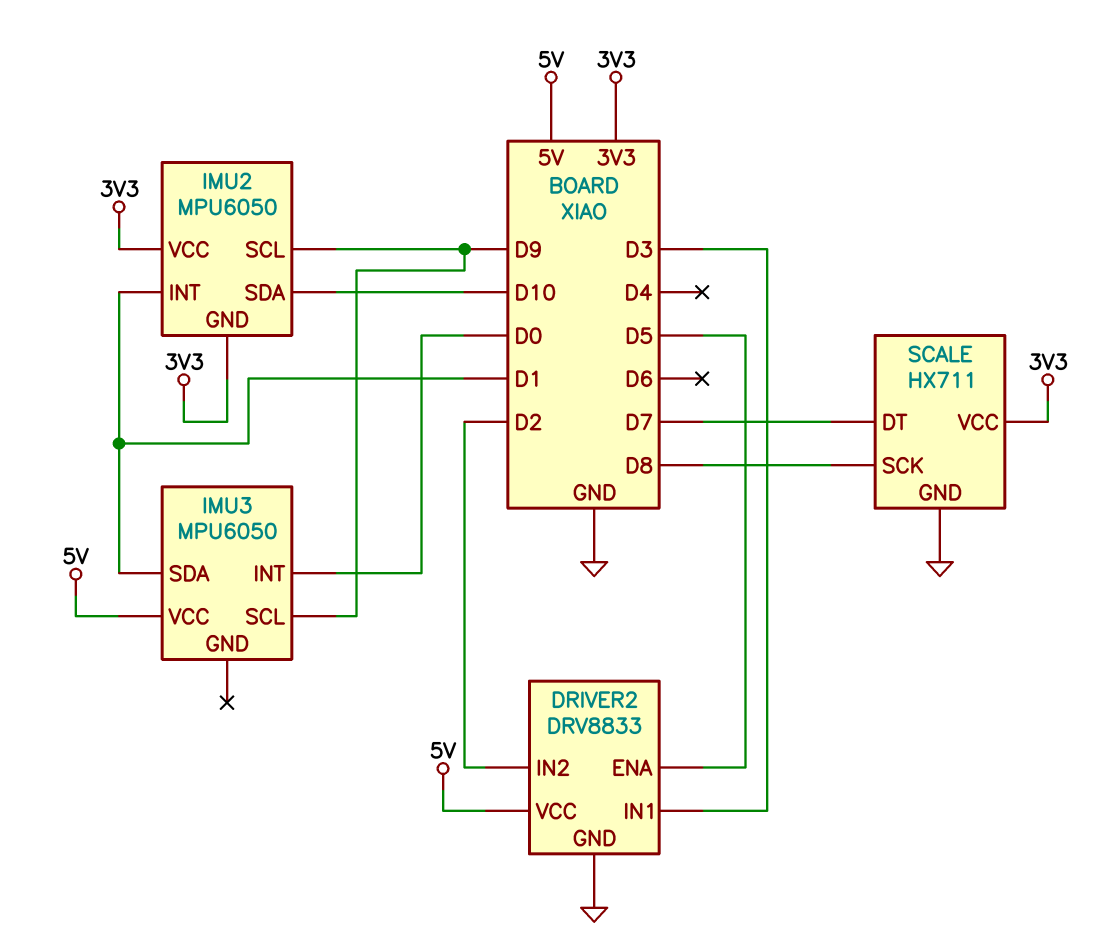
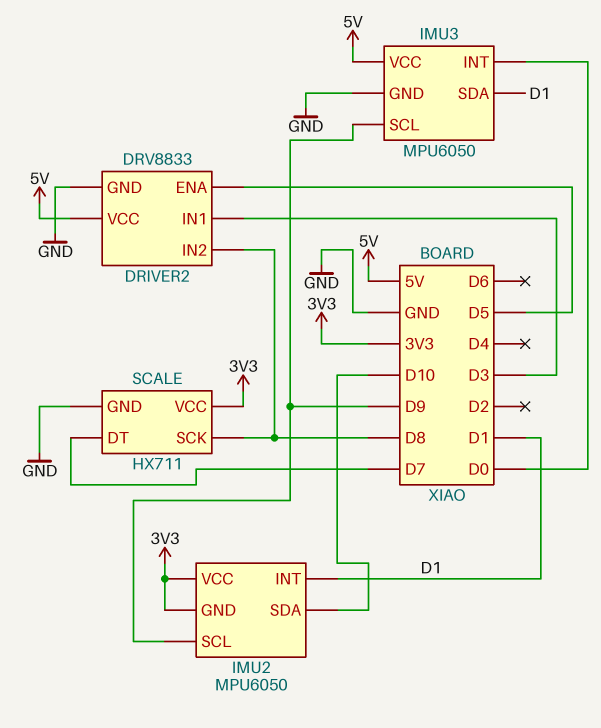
DRIVER2 pin IN2: D2 -> D8
IMU3 pin GND: none -> GND

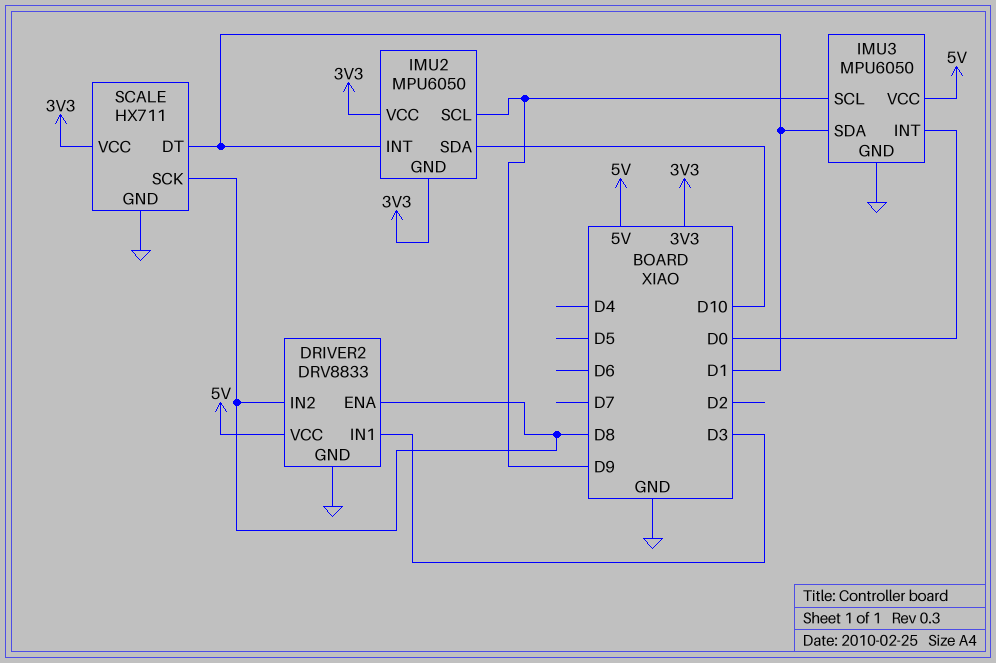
DRIVER2 pin ENA: D5 -> D8
SCALE pin DT: D7 -> D1

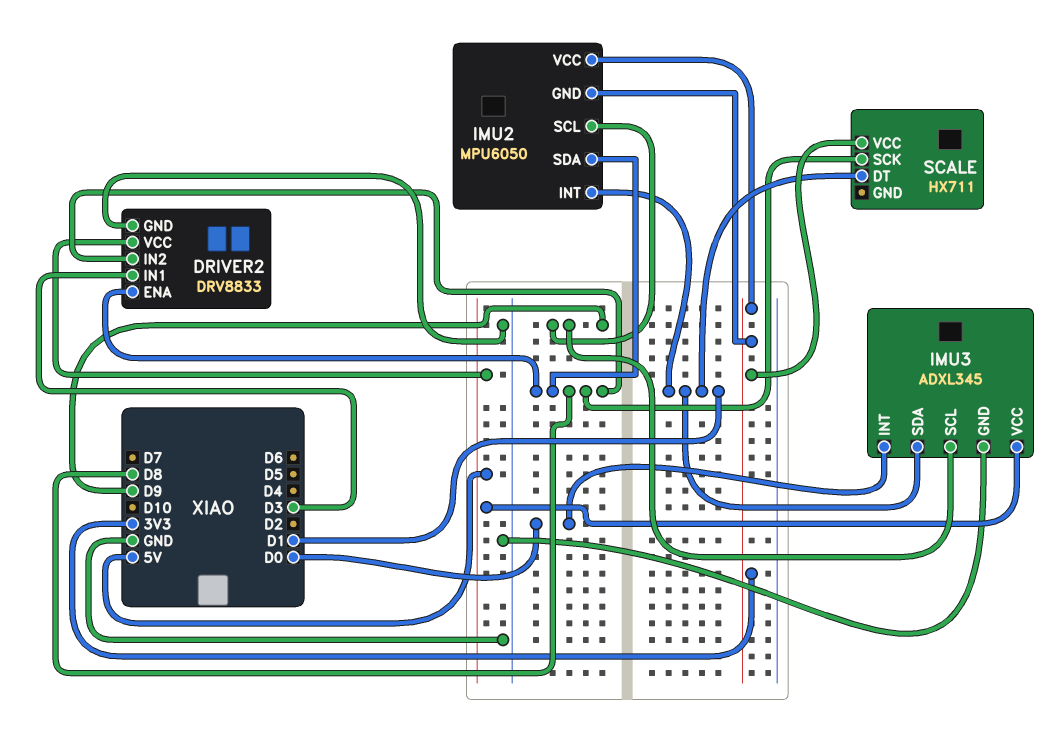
IMU2 pin SDA: D10 -> D8
IMU3: MPU6050 -> ADXL345
SCALE pin GND: GND -> none

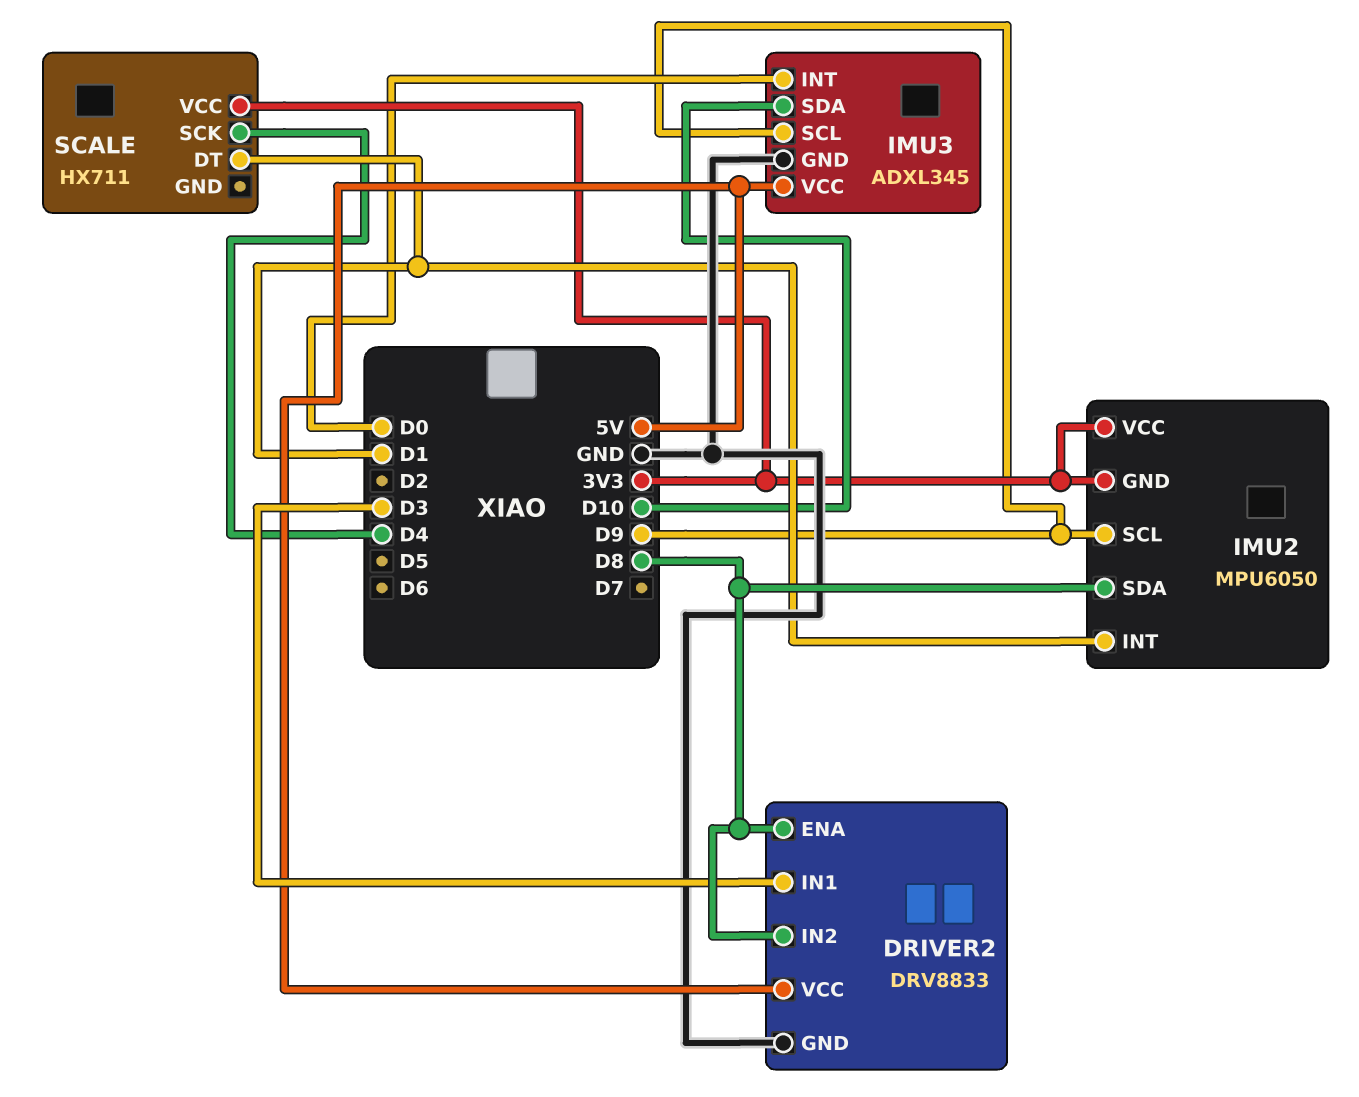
IMU3 pin SDA: D1 -> D10
SCALE pin SCK: D8 -> D4

